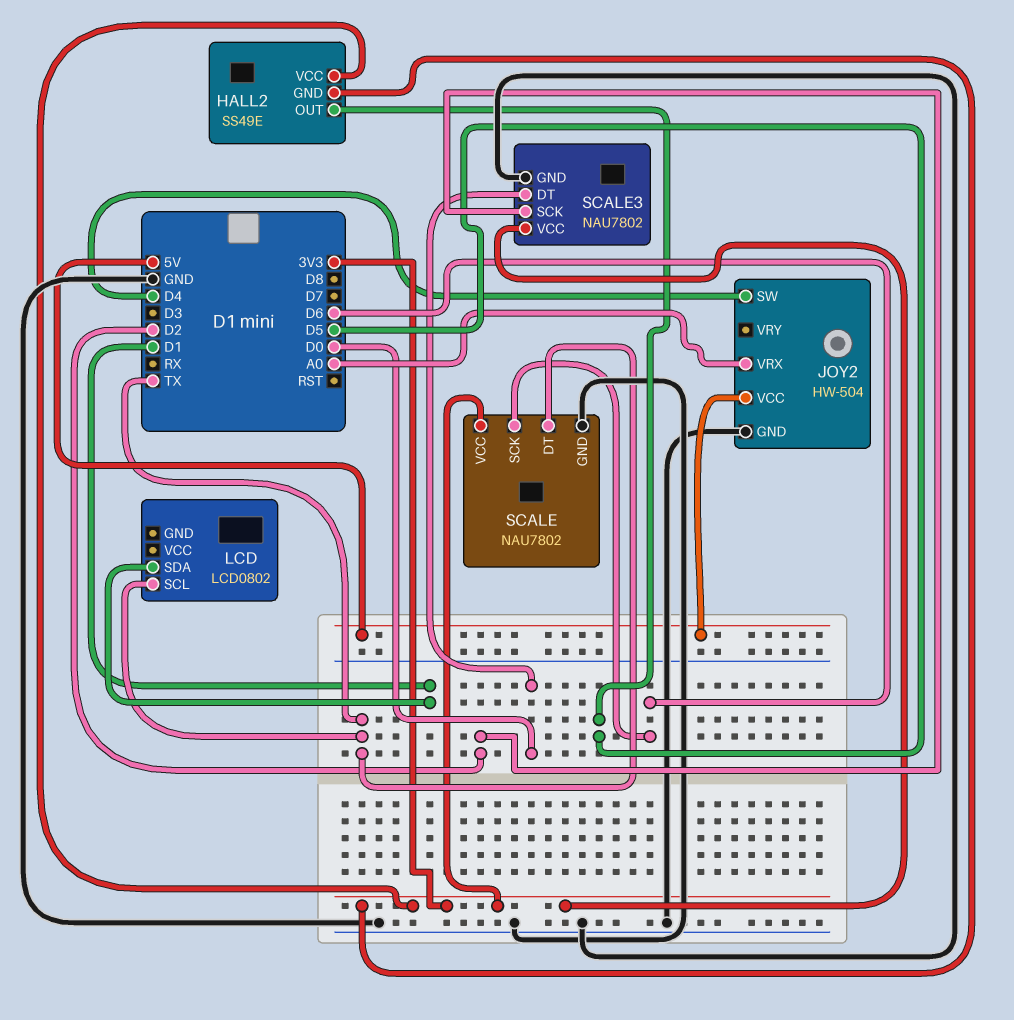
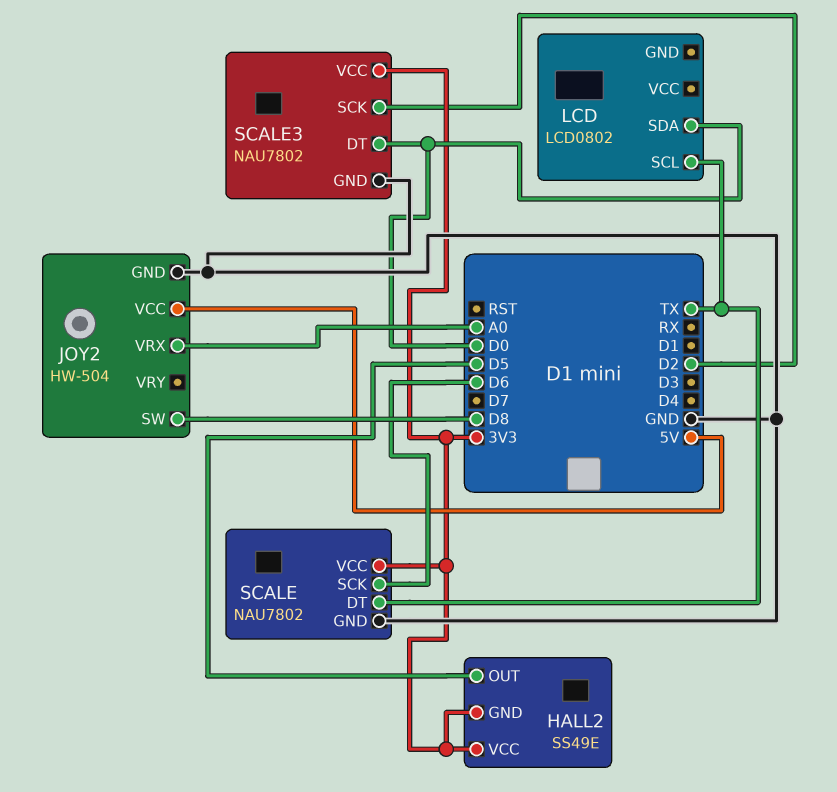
JOY2 pin SW: D4 -> D8
LCD pin SDA: D1 -> D0

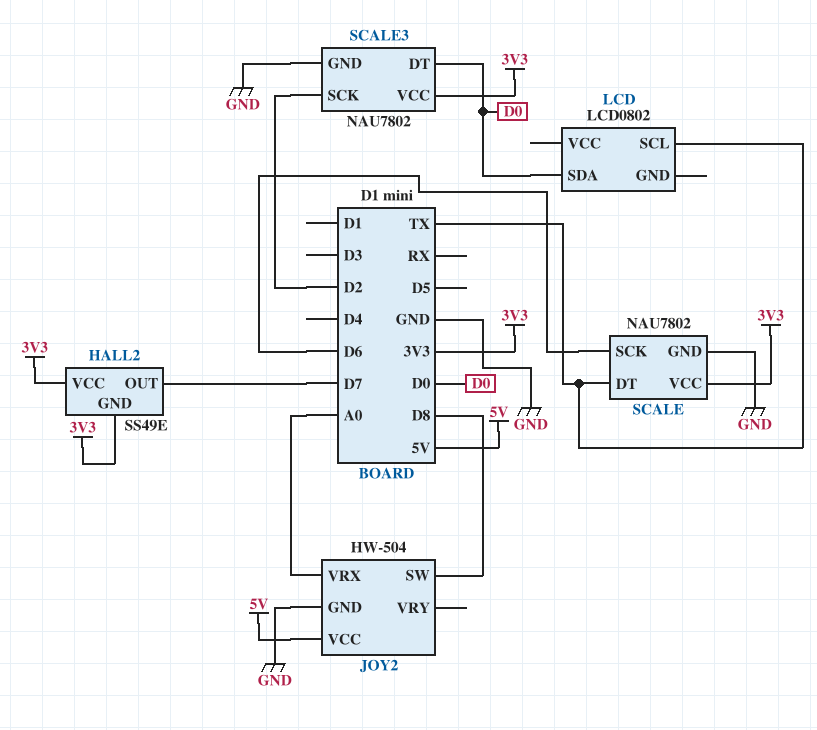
HALL2 pin OUT: D5 -> D7

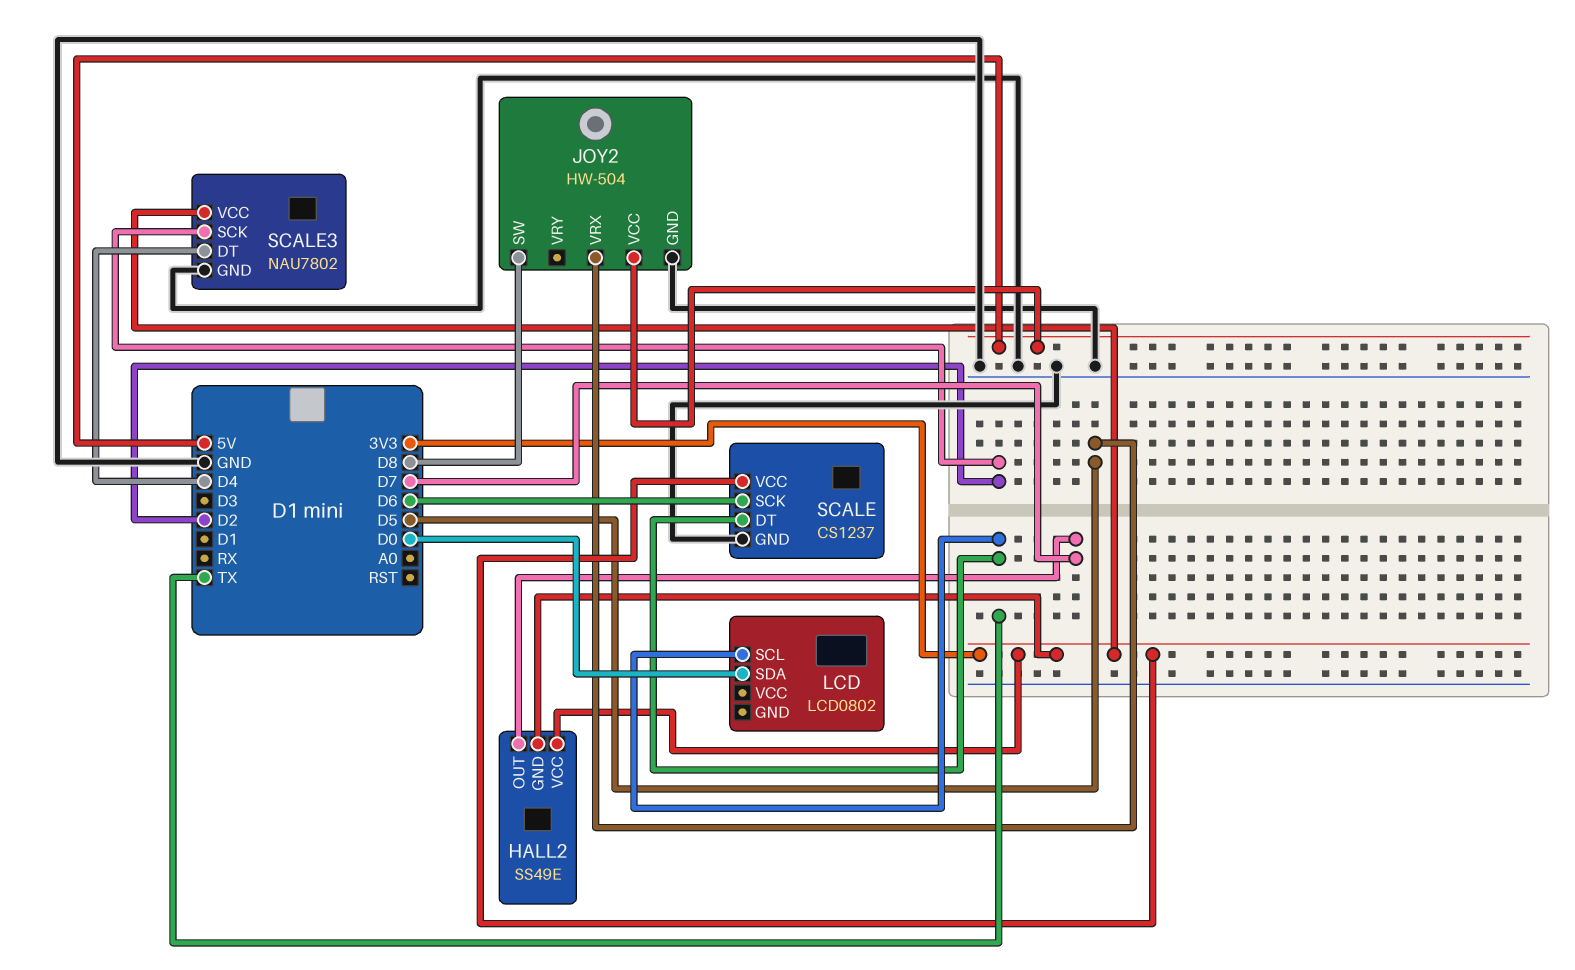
JOY2 pin VRX: A0 -> D5
SCALE: NAU7802 -> CS1237
SCALE3 pin DT: D0 -> D4

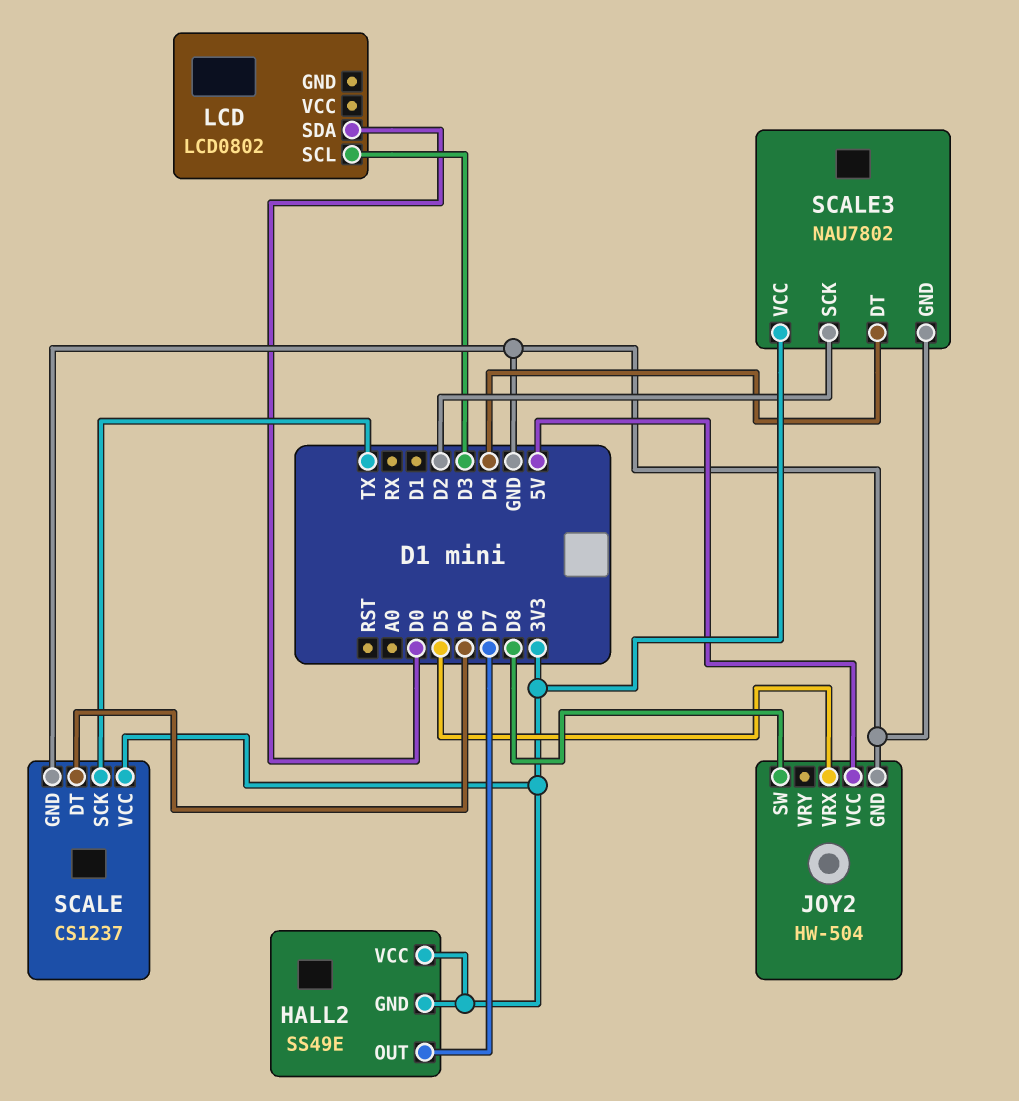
LCD pin SCL: TX -> D3
SCALE pin DT: TX -> D6
SCALE pin SCK: D6 -> TX

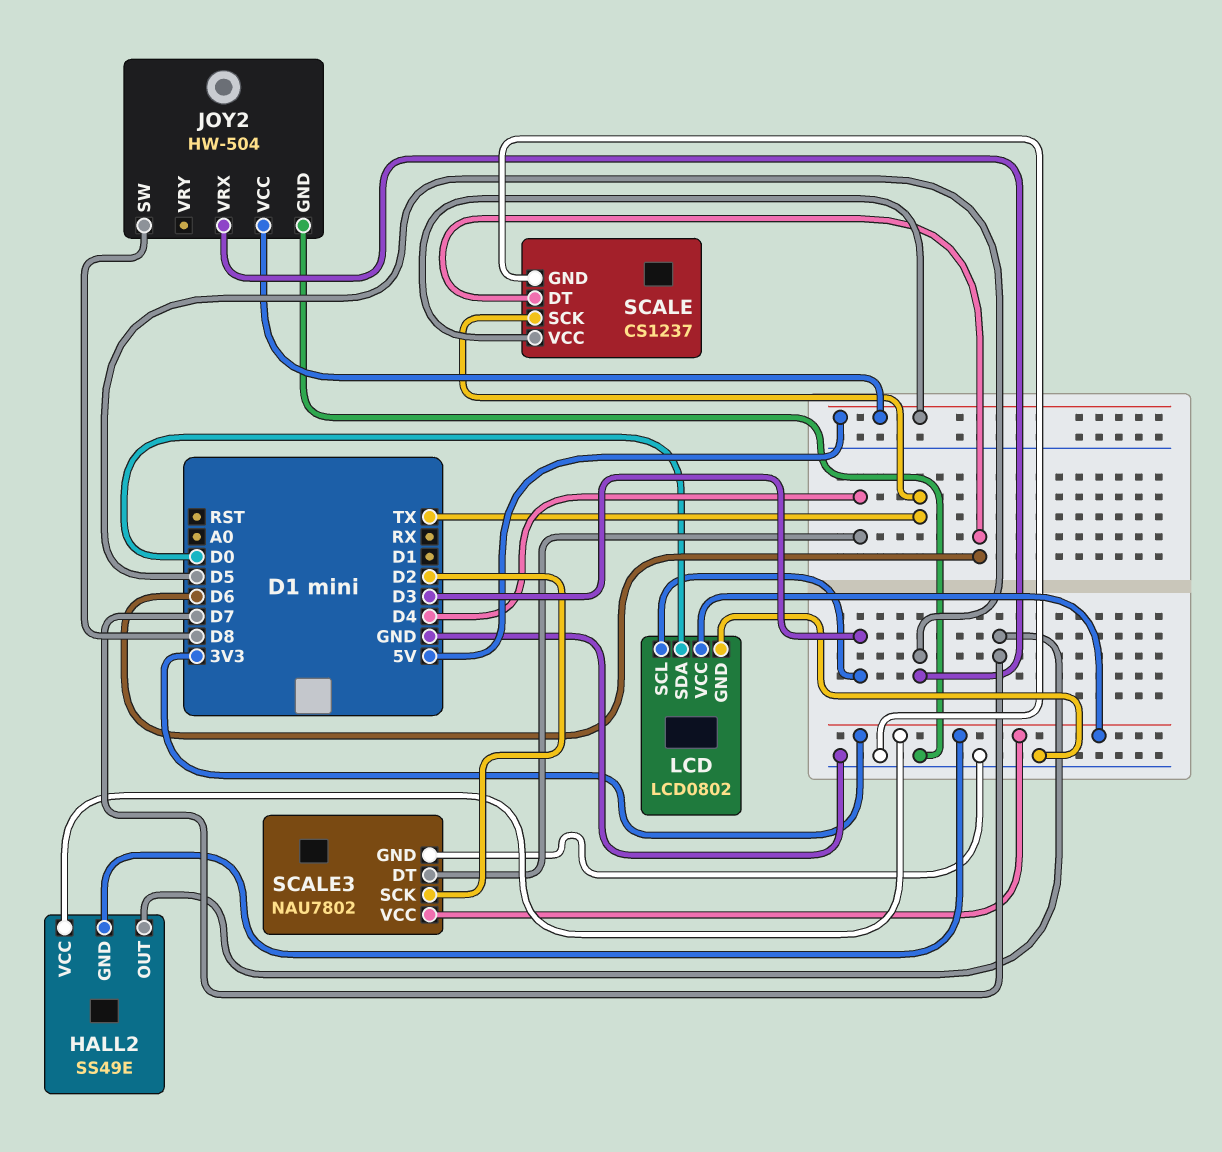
LCD pin GND: none -> GND
LCD pin VCC: none -> 3V3
SCALE pin VCC: 3V3 -> 5V

